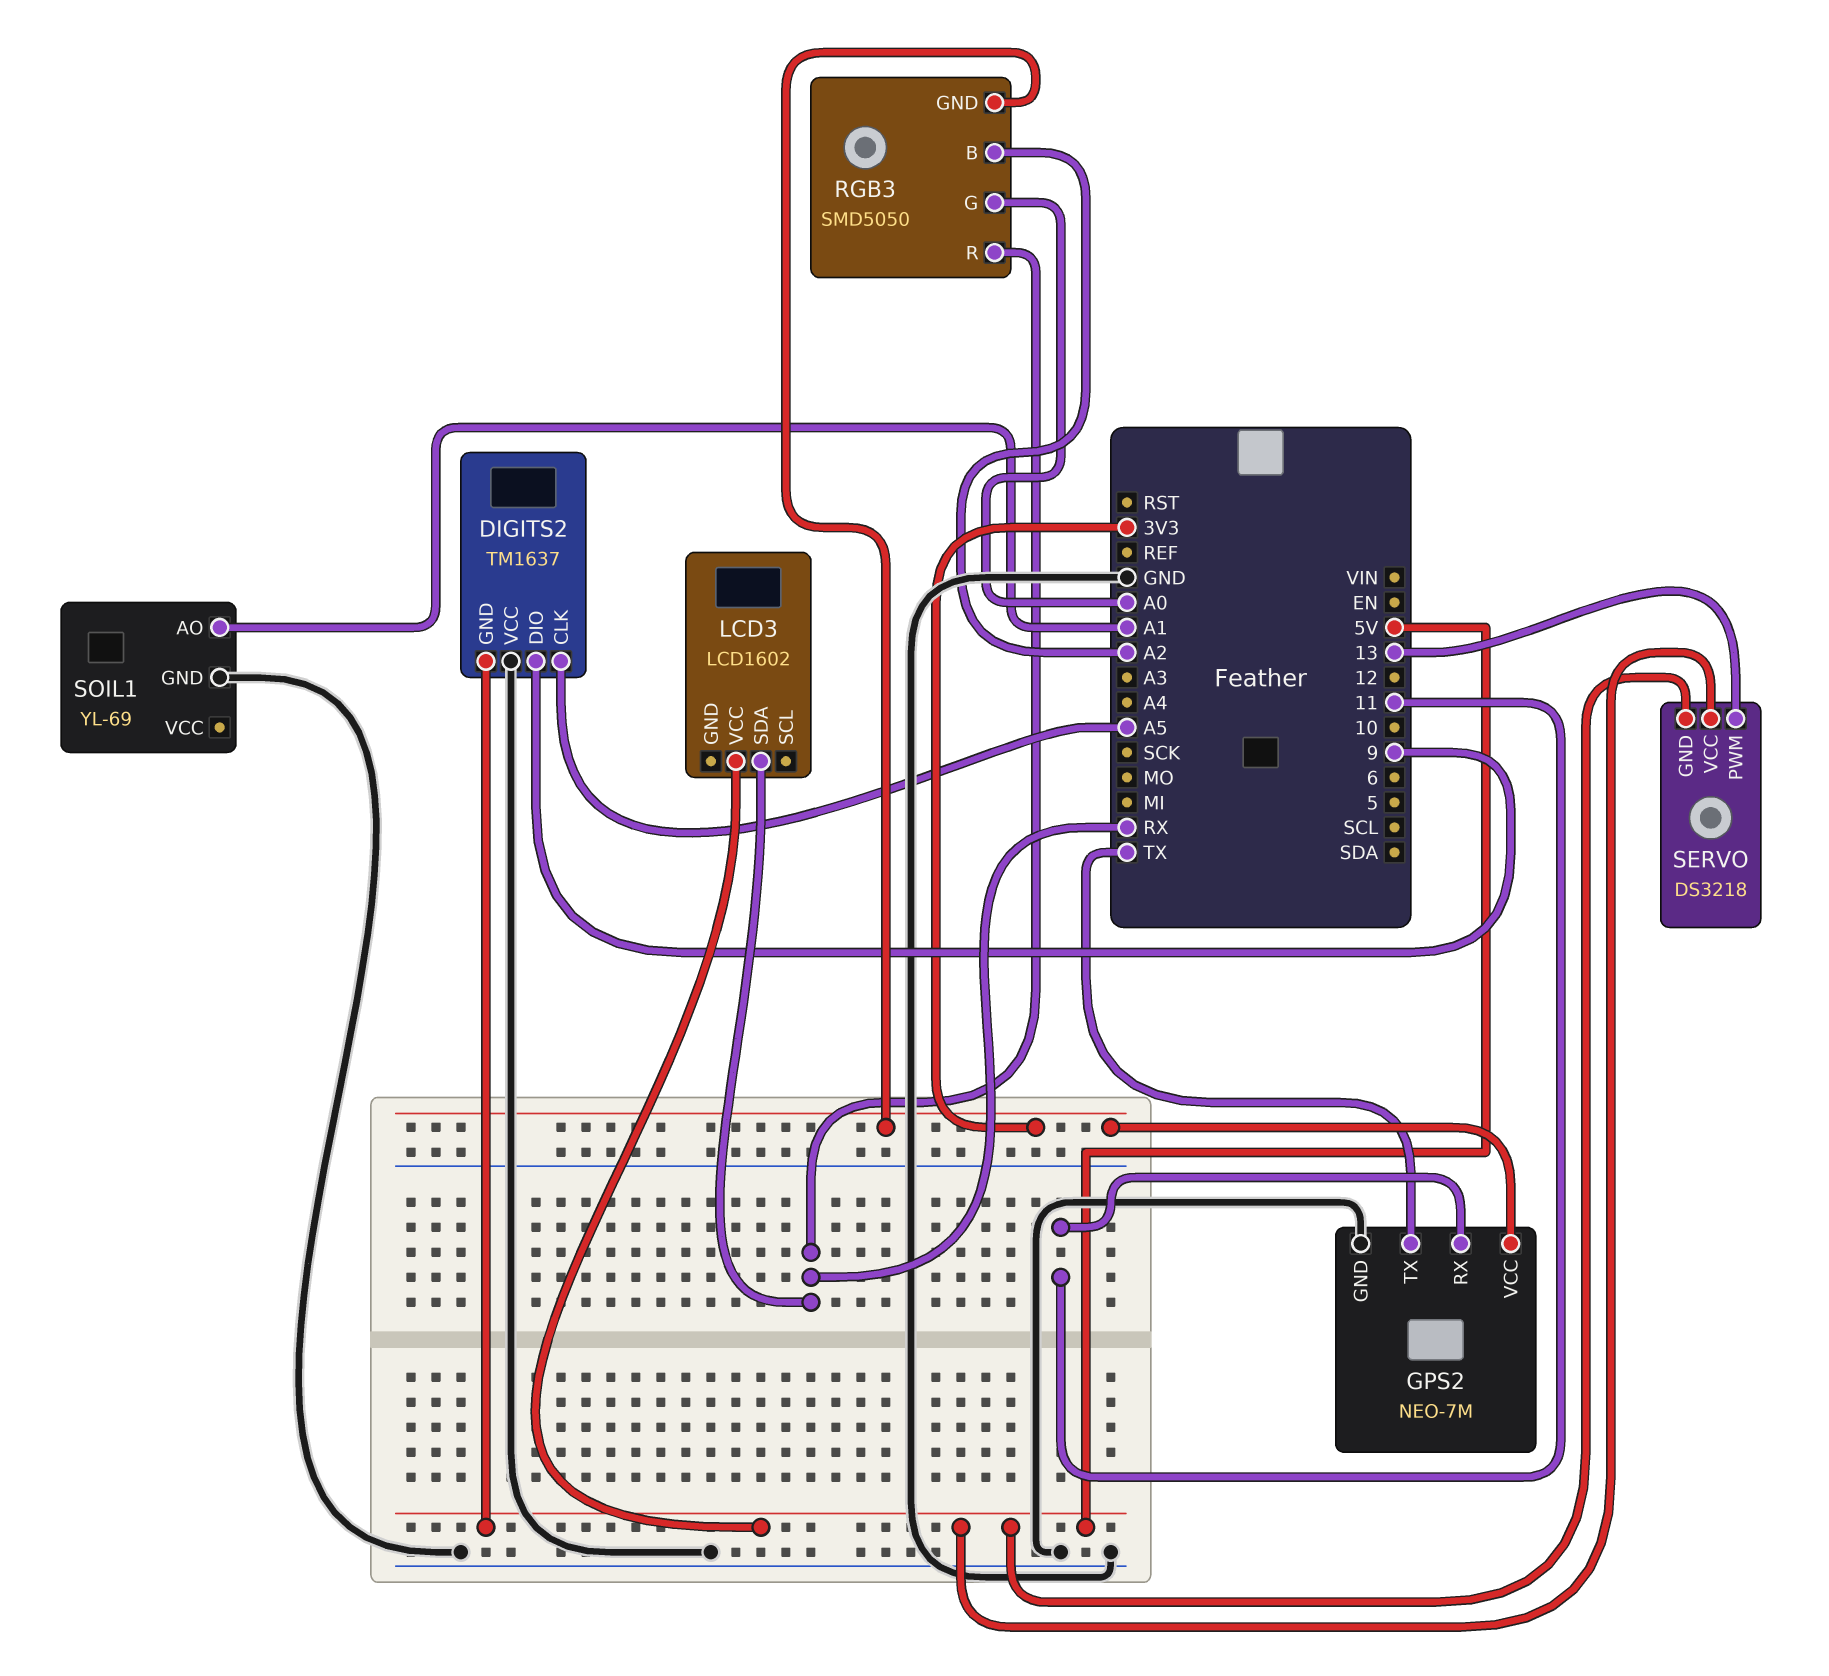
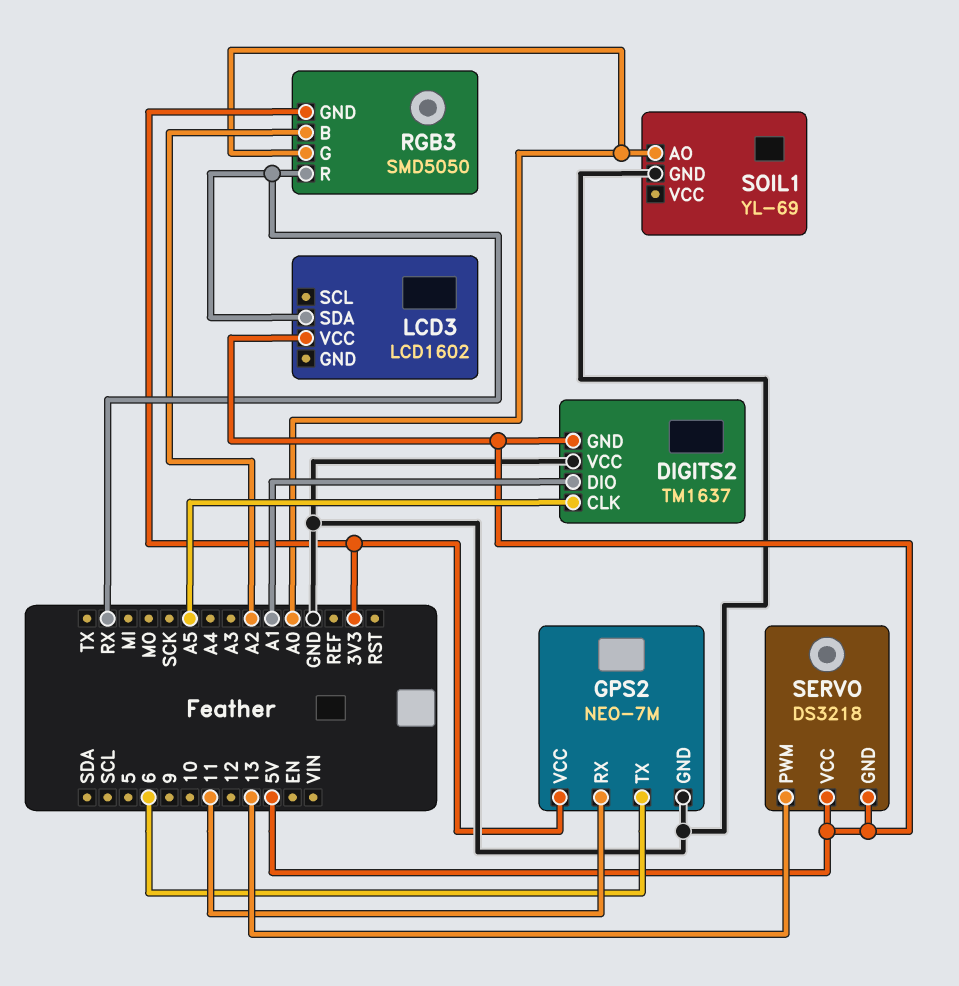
DIGITS2 pin DIO: 9 -> A1
GPS2 pin TX: TX -> 6
SOIL1 pin AO: A1 -> A0

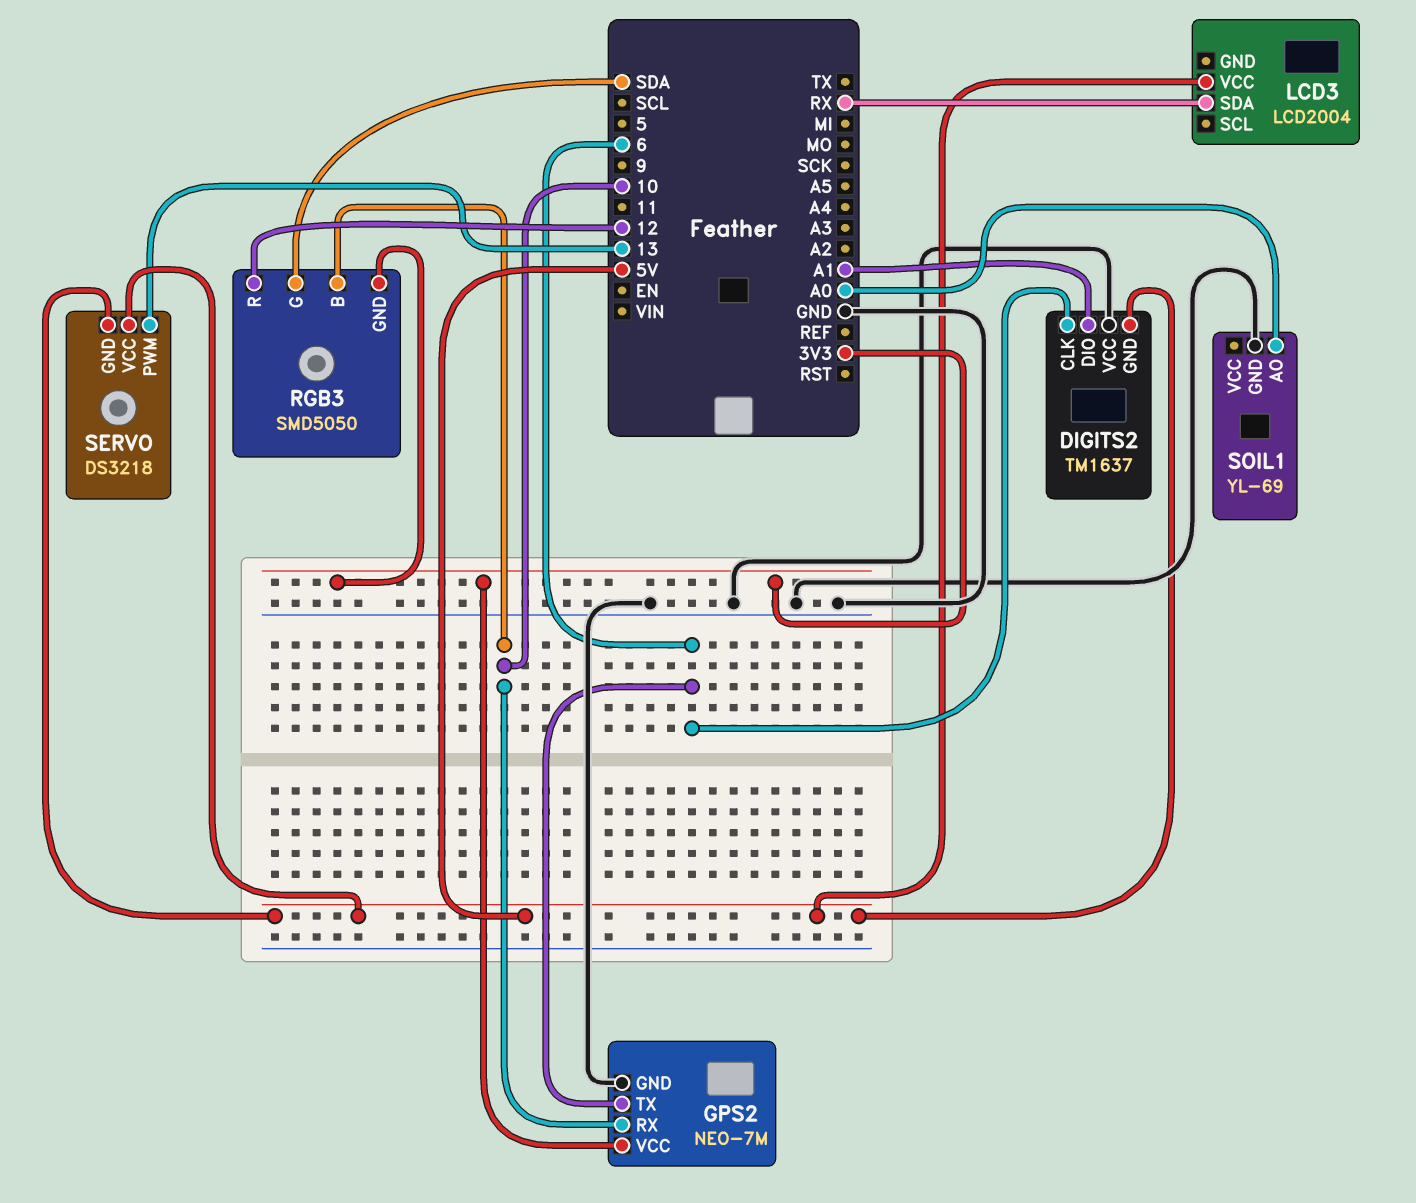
DIGITS2 pin CLK: A5 -> 6
GPS2 pin RX: 11 -> 10
LCD3: LCD1602 -> LCD2004
RGB3 pin B: A2 -> 10
RGB3 pin G: A0 -> SDA
RGB3 pin R: RX -> 12

